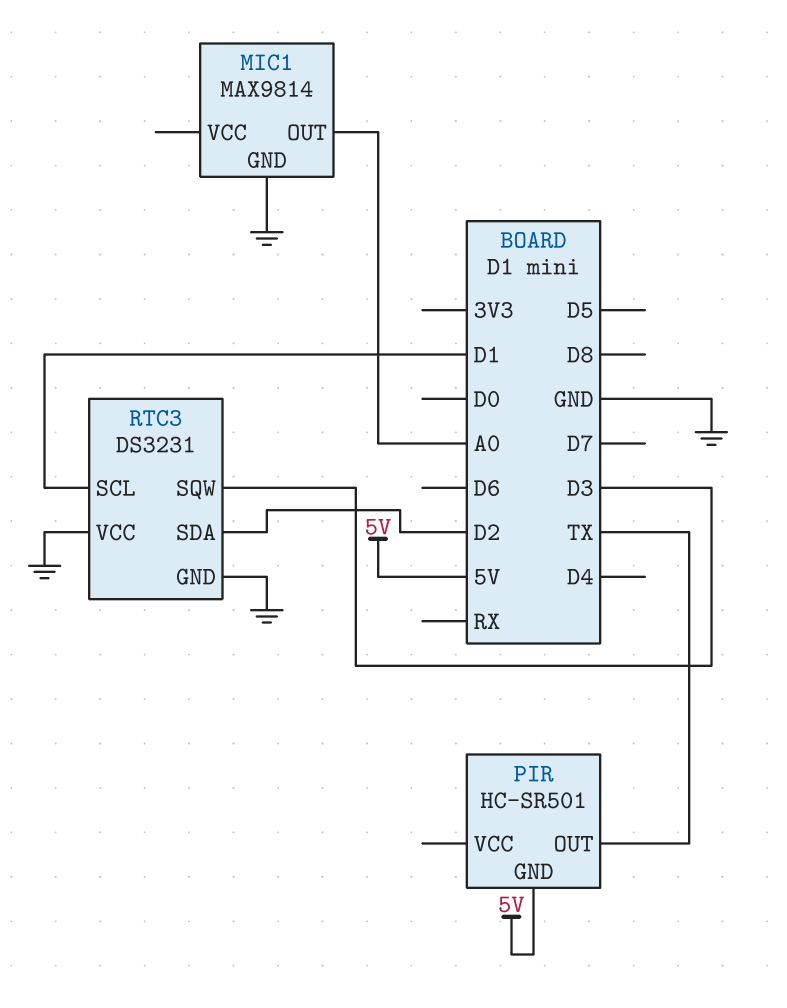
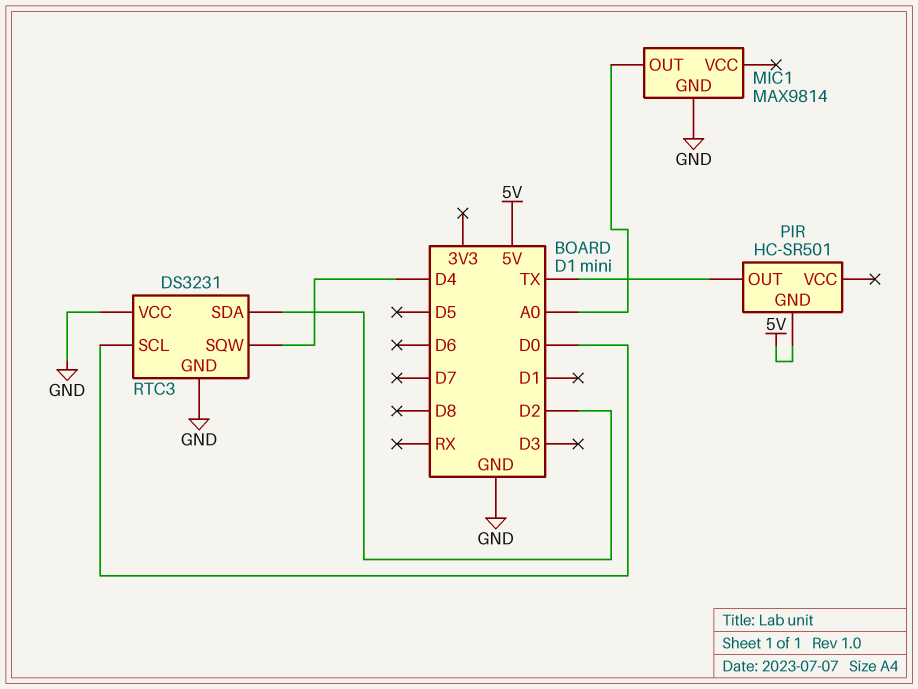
RTC3 pin SCL: D1 -> D0
RTC3 pin SQW: D3 -> D4

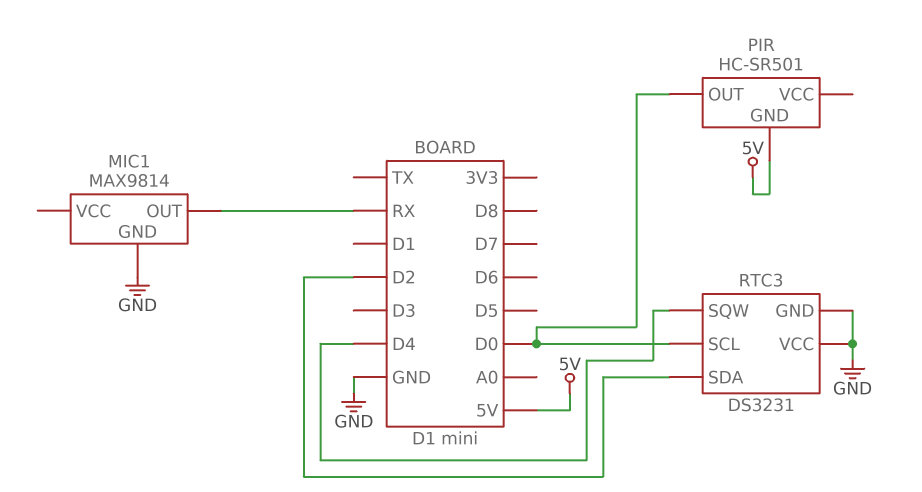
MIC1 pin OUT: A0 -> RX
PIR pin OUT: TX -> D0

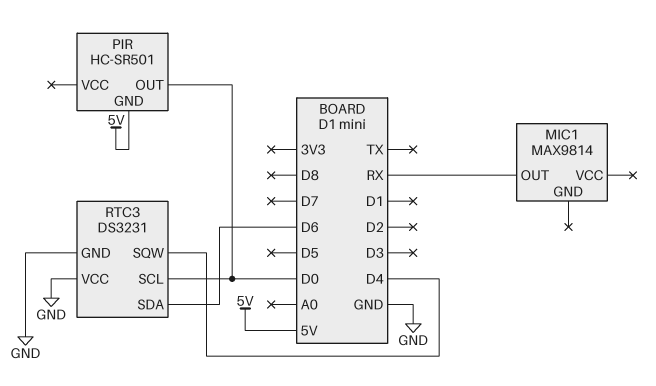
MIC1 pin GND: GND -> none
RTC3 pin SDA: D2 -> D6

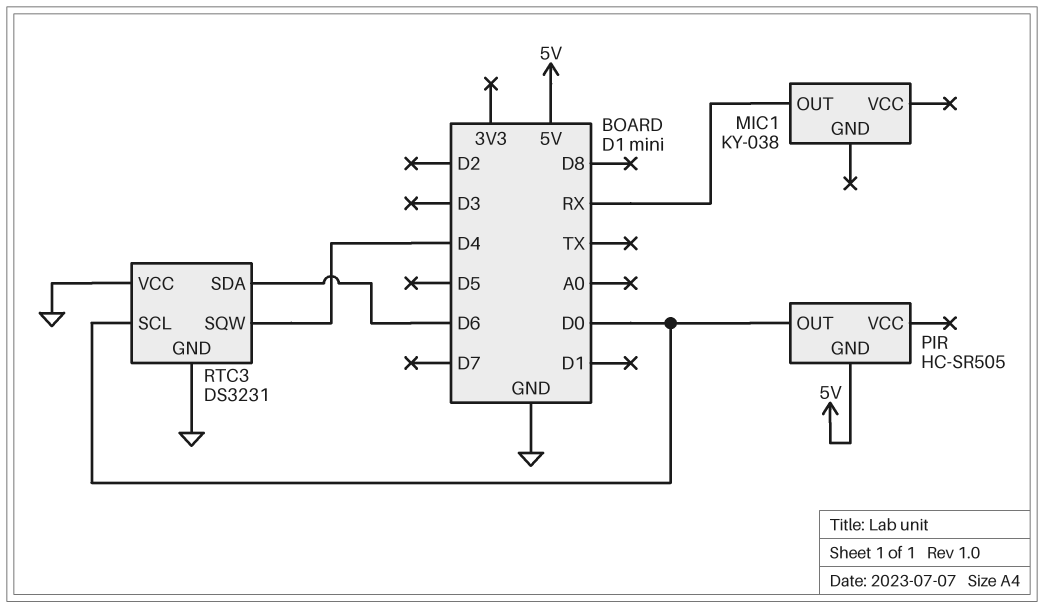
MIC1: MAX9814 -> KY-038
PIR: HC-SR501 -> HC-SR505

